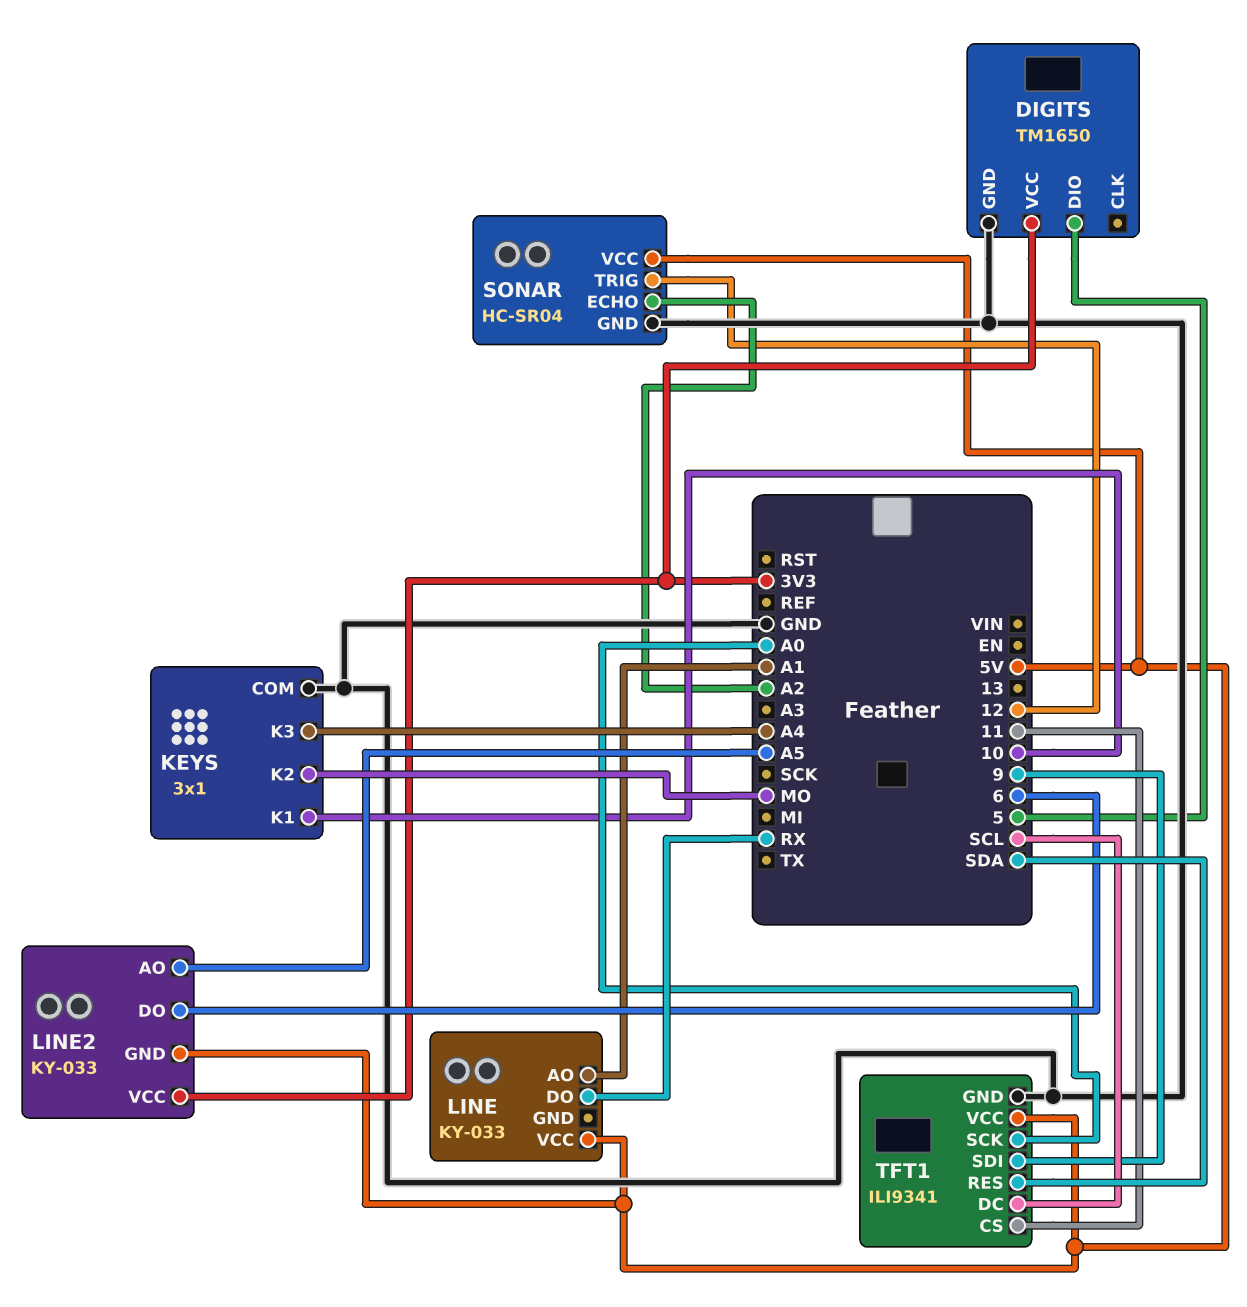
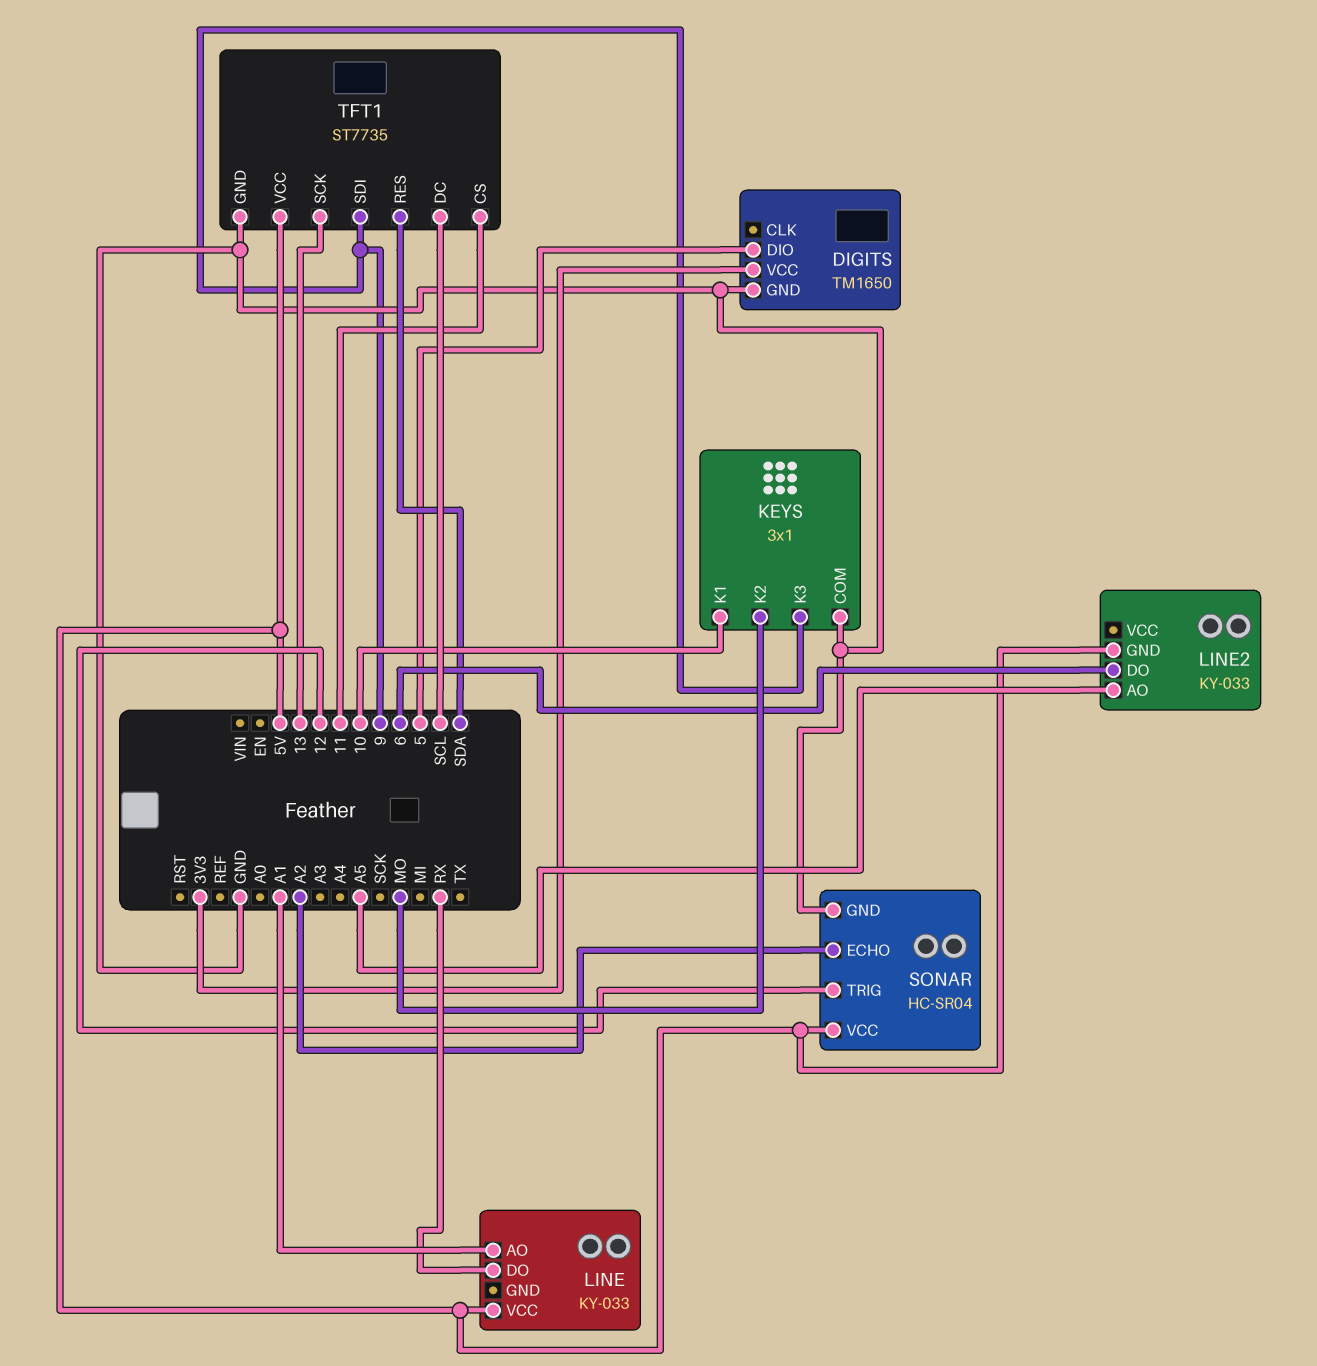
KEYS pin K3: A4 -> 9
LINE2 pin VCC: 3V3 -> none
TFT1: ILI9341 -> ST7735
TFT1 pin SCK: A0 -> 13

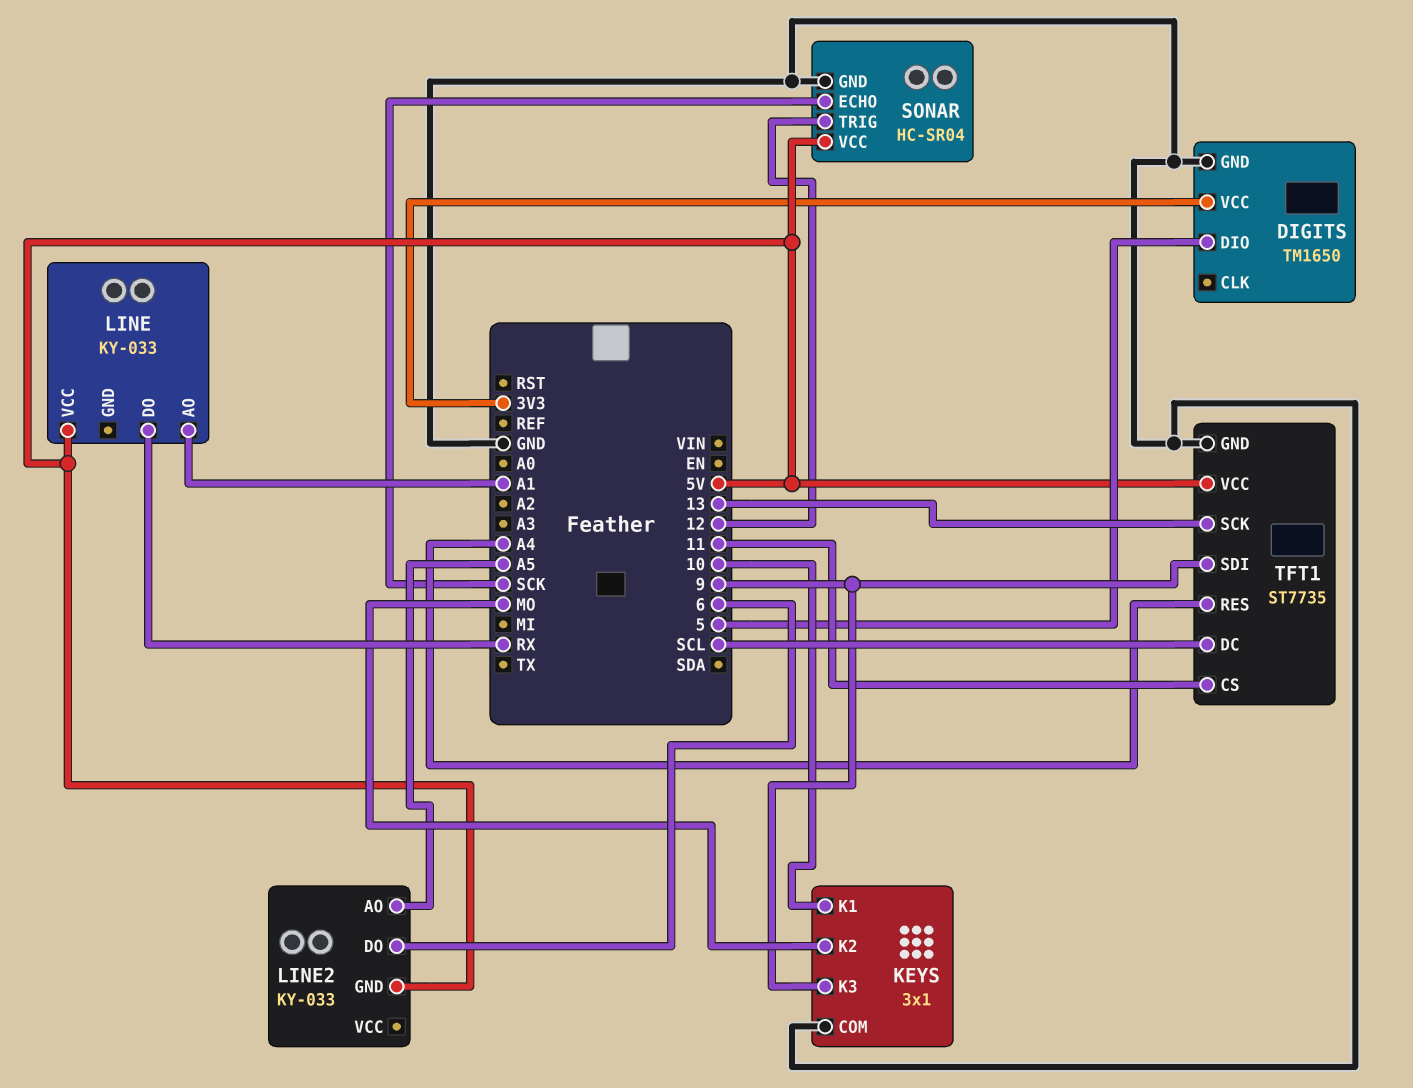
SONAR pin ECHO: A2 -> SCK
TFT1 pin RES: SDA -> A4

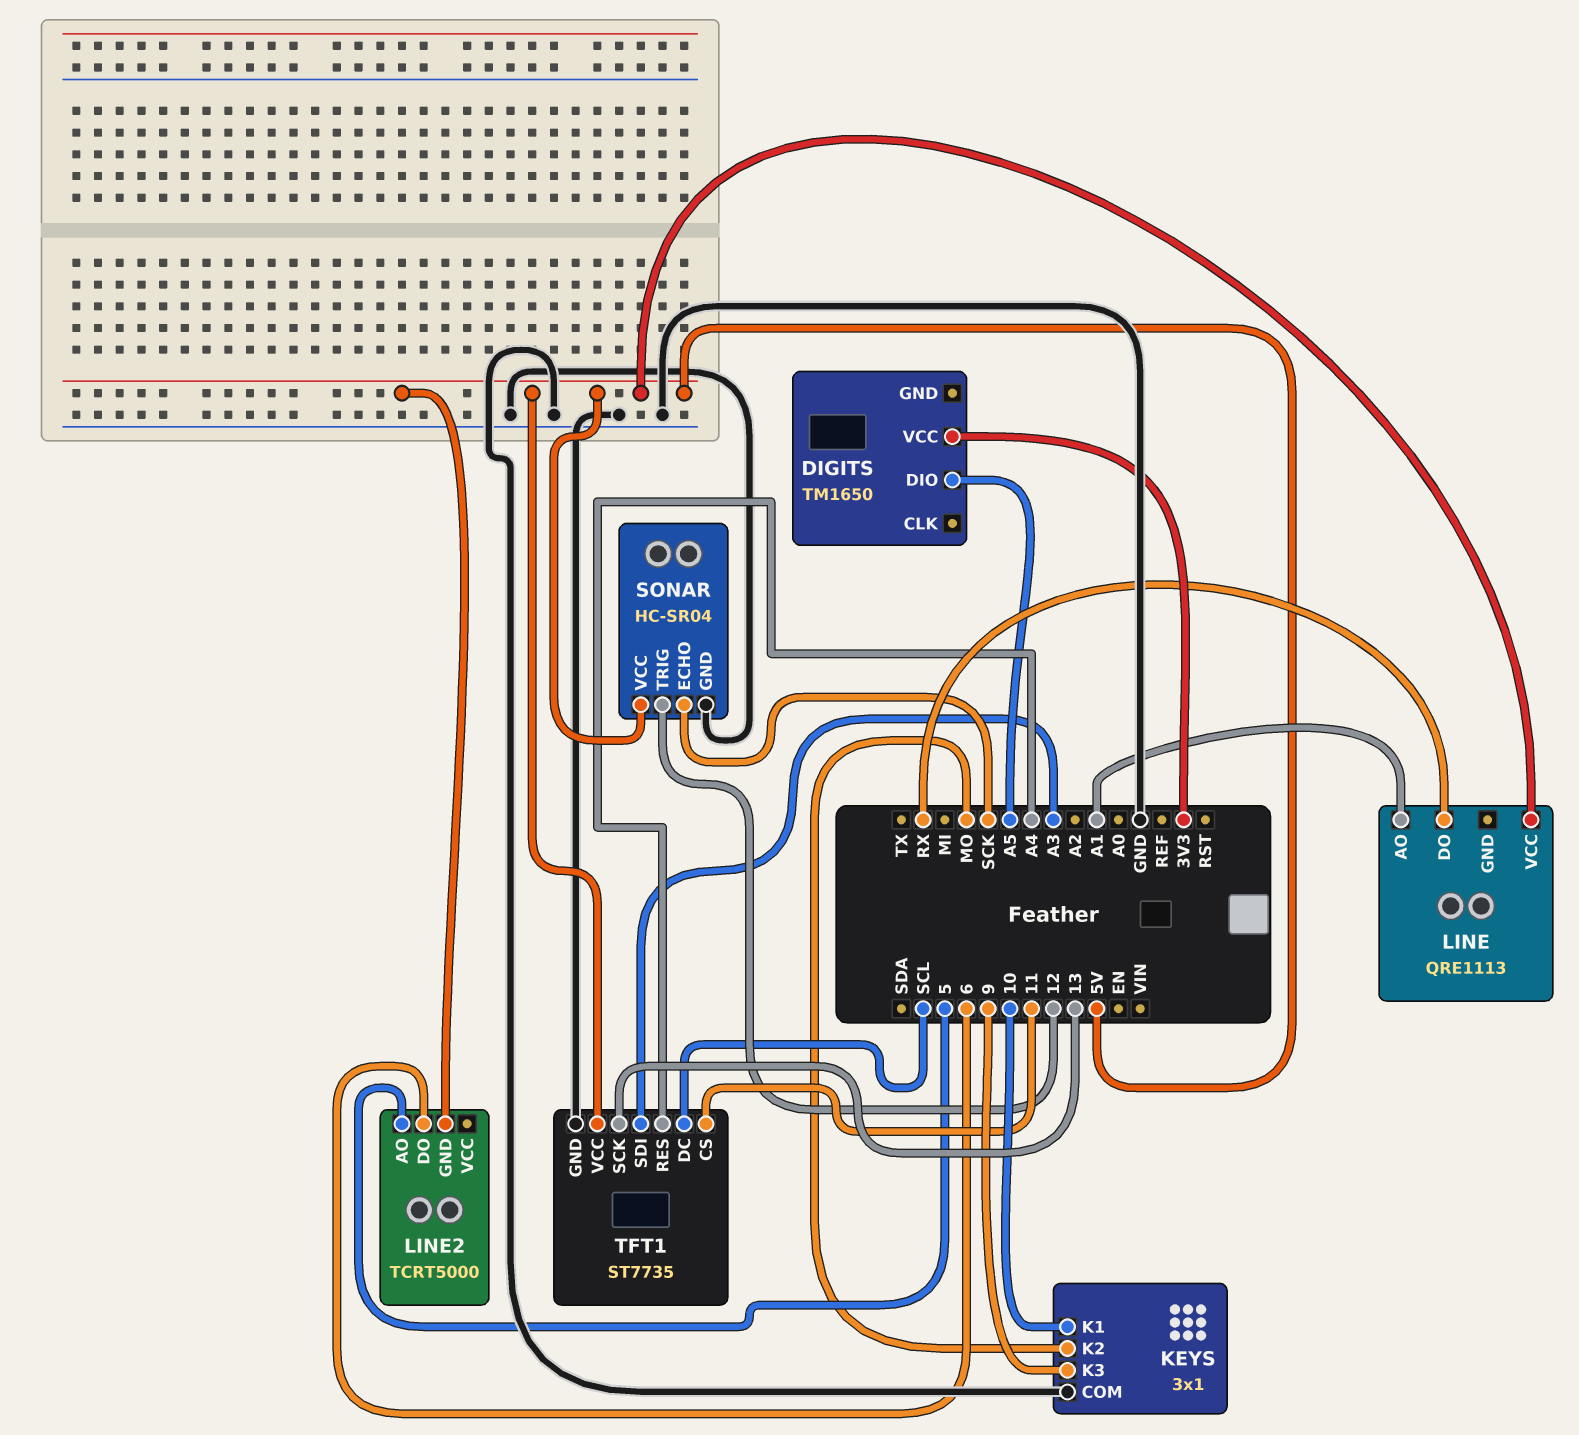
DIGITS pin DIO: 5 -> A5
DIGITS pin GND: GND -> none
LINE: KY-033 -> QRE1113
LINE2: KY-033 -> TCRT5000
LINE2 pin AO: A5 -> 5
TFT1 pin SDI: 9 -> A3

